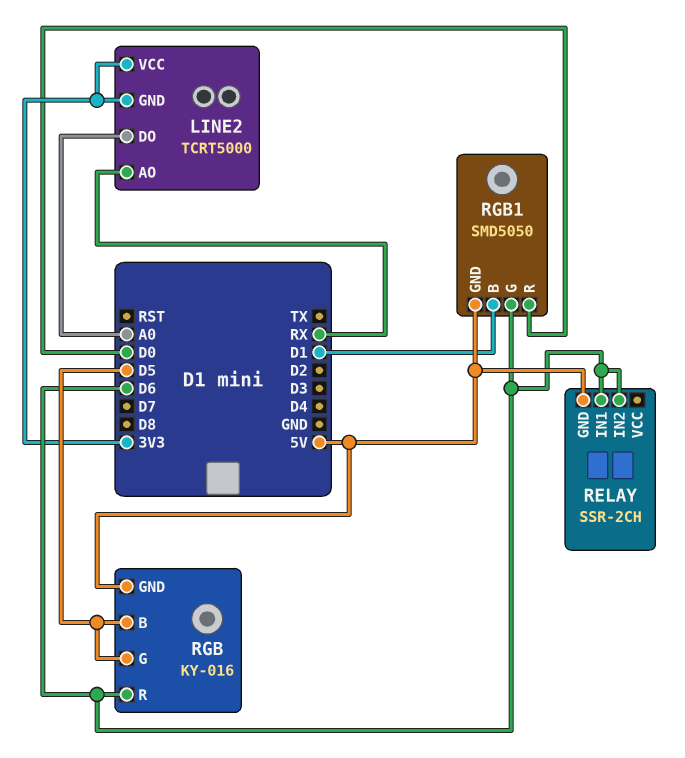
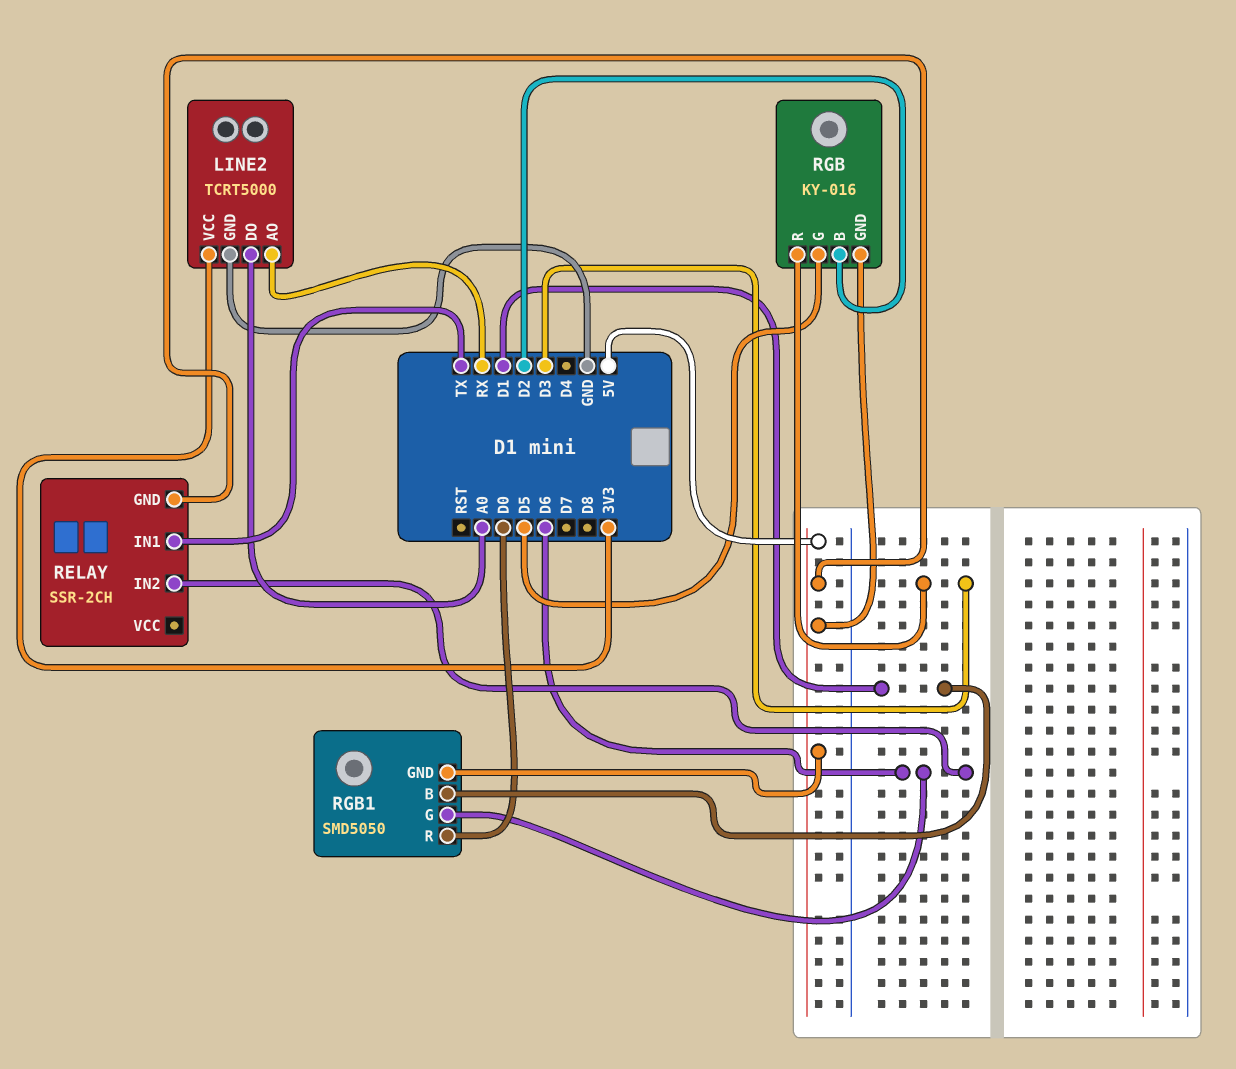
LINE2 pin GND: 3V3 -> GND
RELAY pin IN1: D6 -> TX
RGB pin B: D5 -> D2
RGB pin R: D6 -> D3

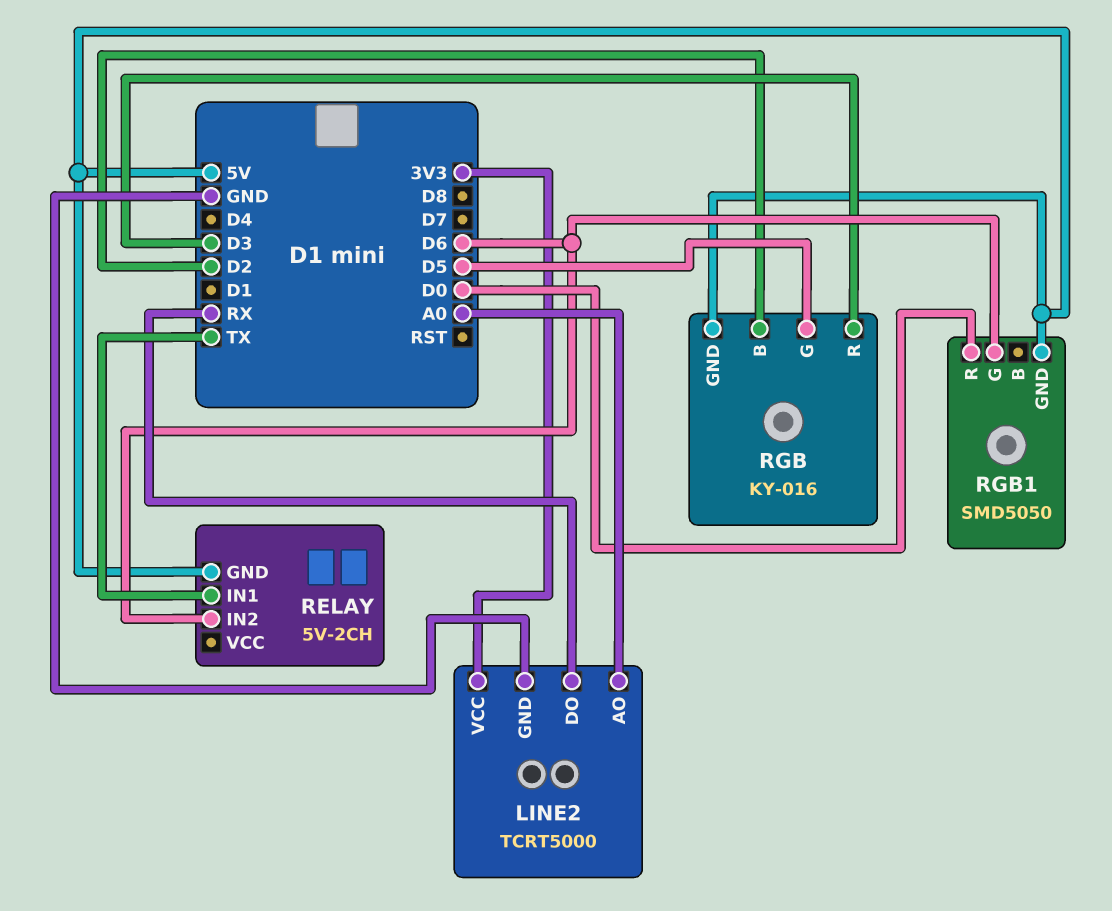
LINE2 pin AO: RX -> A0
LINE2 pin DO: A0 -> RX
RELAY: SSR-2CH -> 5V-2CH
RGB1 pin B: D1 -> none

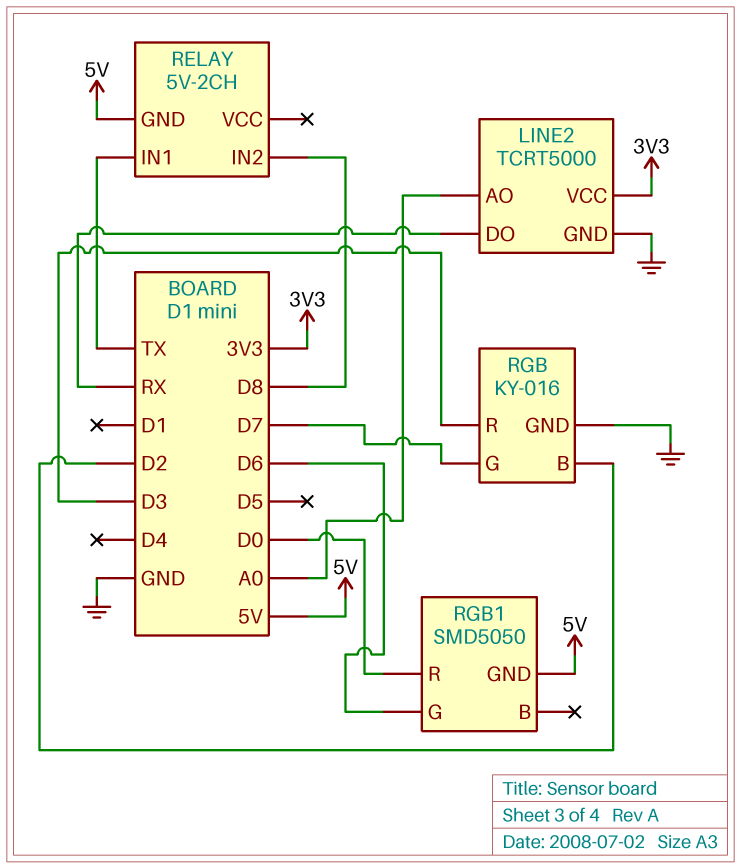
RELAY pin IN2: D6 -> D8
RGB pin G: D5 -> D7
RGB pin GND: 5V -> GND

